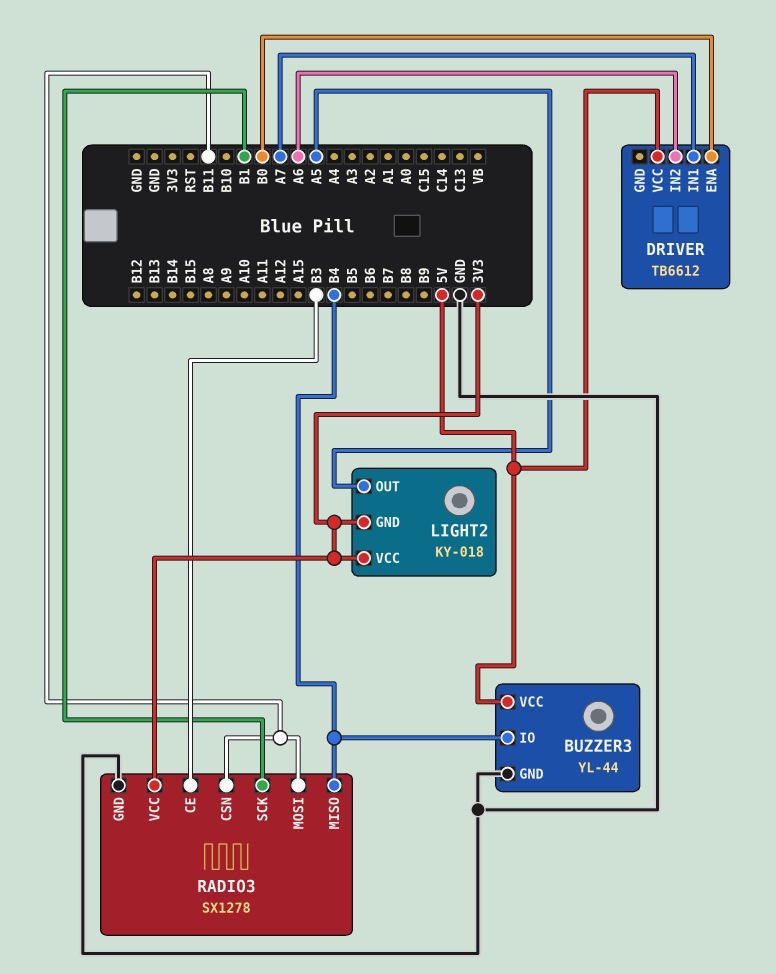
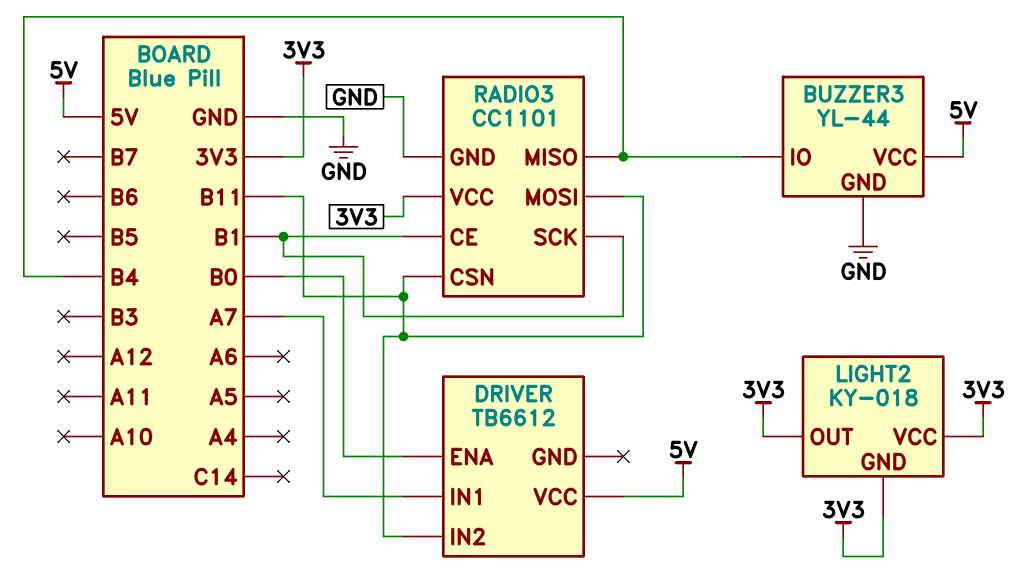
DRIVER pin IN2: A6 -> B11
LIGHT2 pin OUT: A5 -> 3V3
RADIO3: SX1278 -> CC1101
RADIO3 pin CE: B3 -> B1

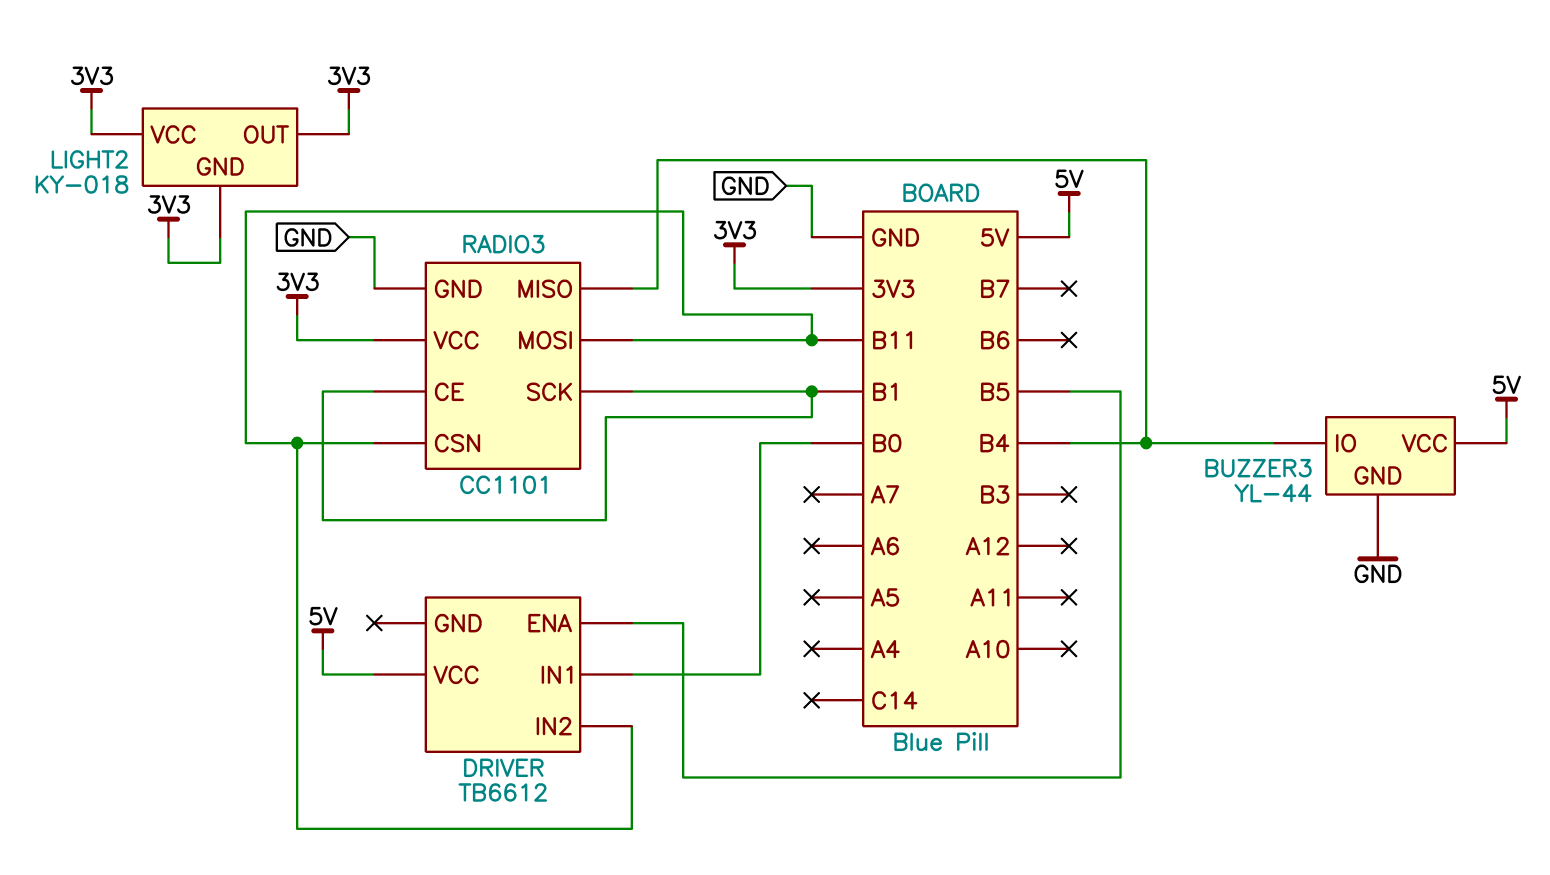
DRIVER pin ENA: B0 -> B5
DRIVER pin IN1: A7 -> B0

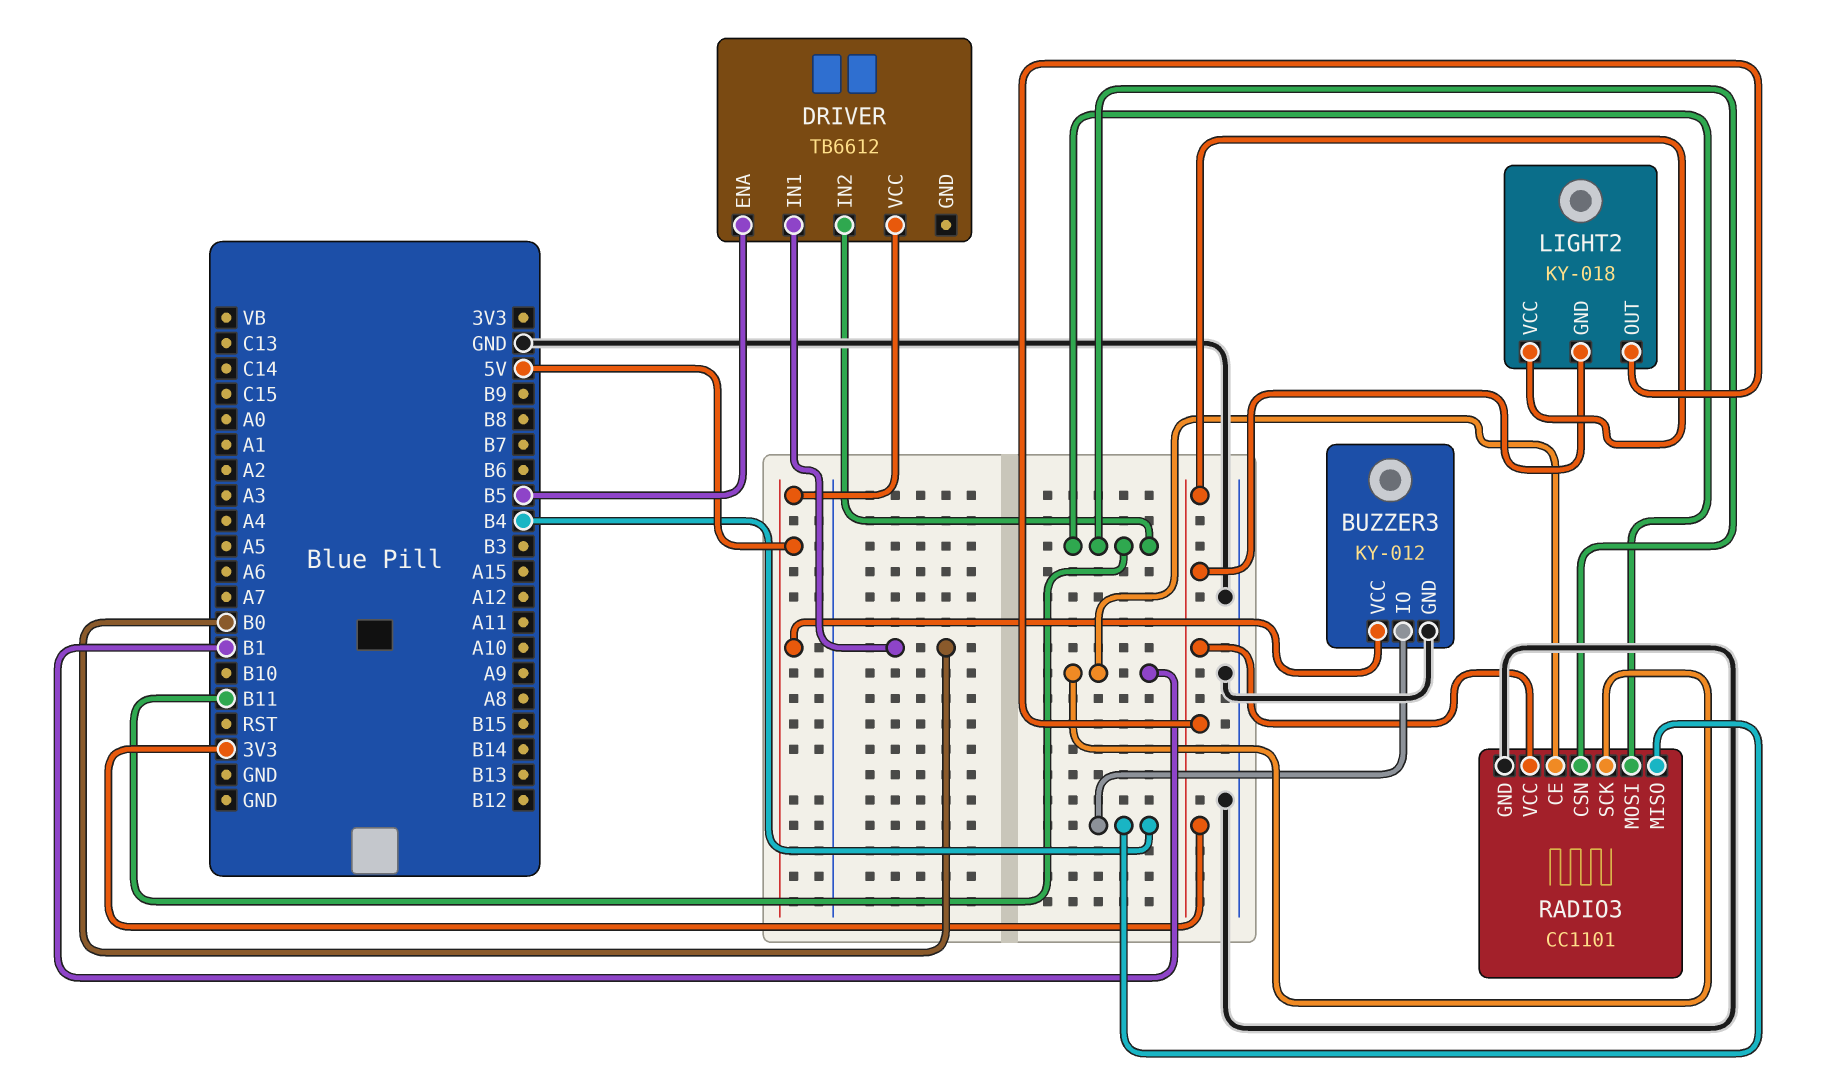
BUZZER3: YL-44 -> KY-012

